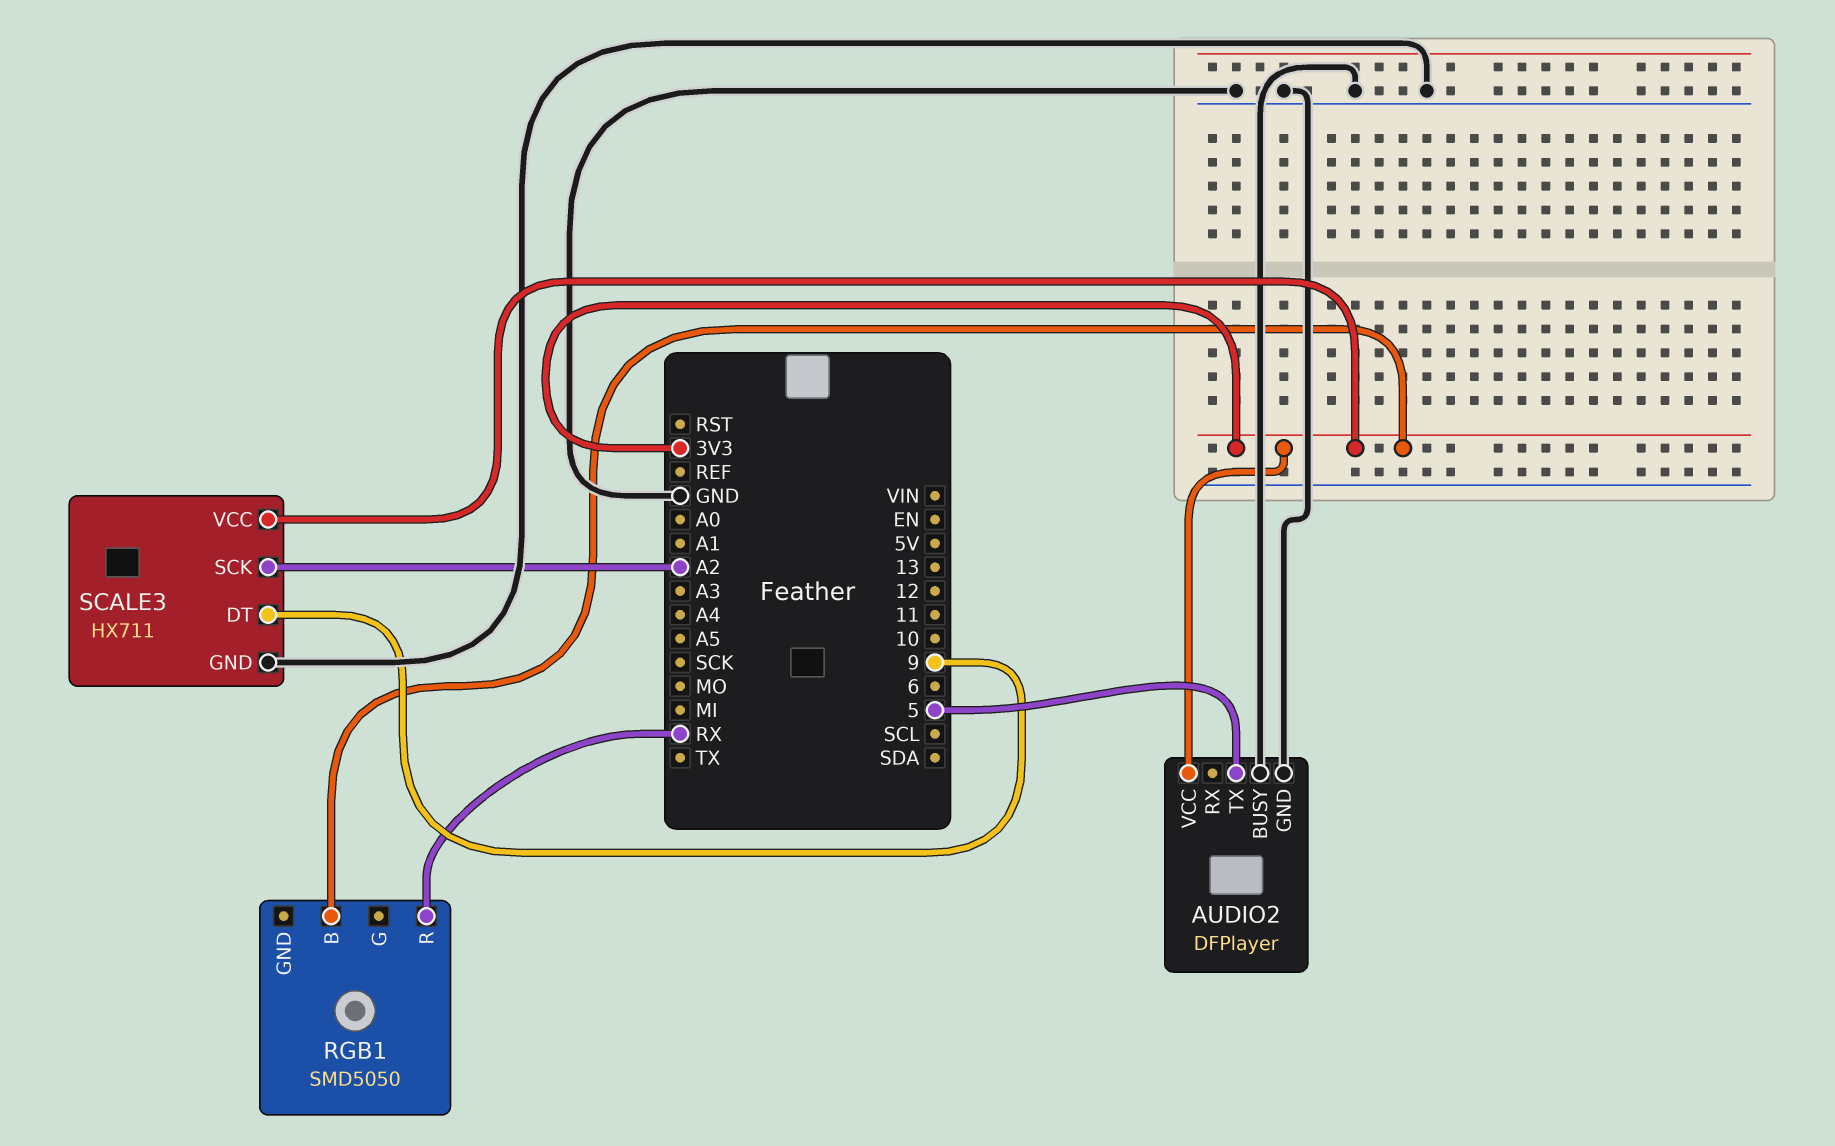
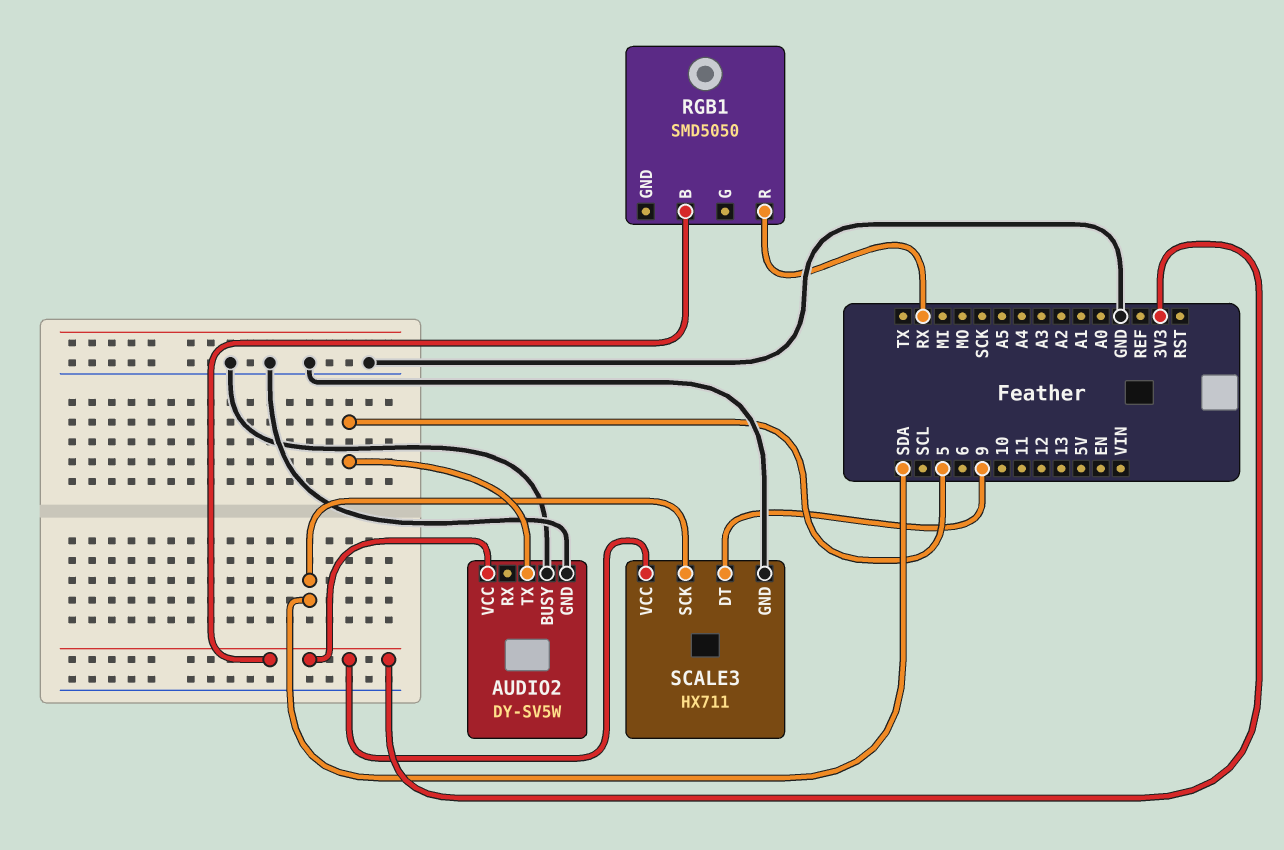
AUDIO2: DFPlayer -> DY-SV5W
SCALE3 pin SCK: A2 -> SDA

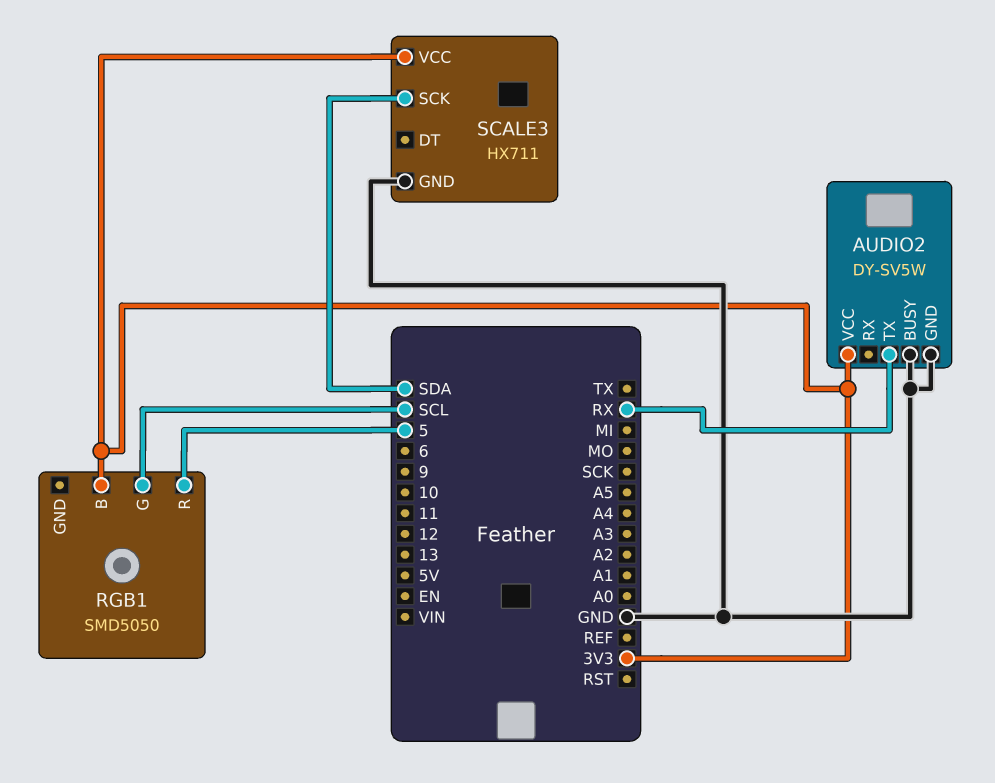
AUDIO2 pin TX: 5 -> RX
RGB1 pin G: none -> SCL
RGB1 pin R: RX -> 5
SCALE3 pin DT: 9 -> none

